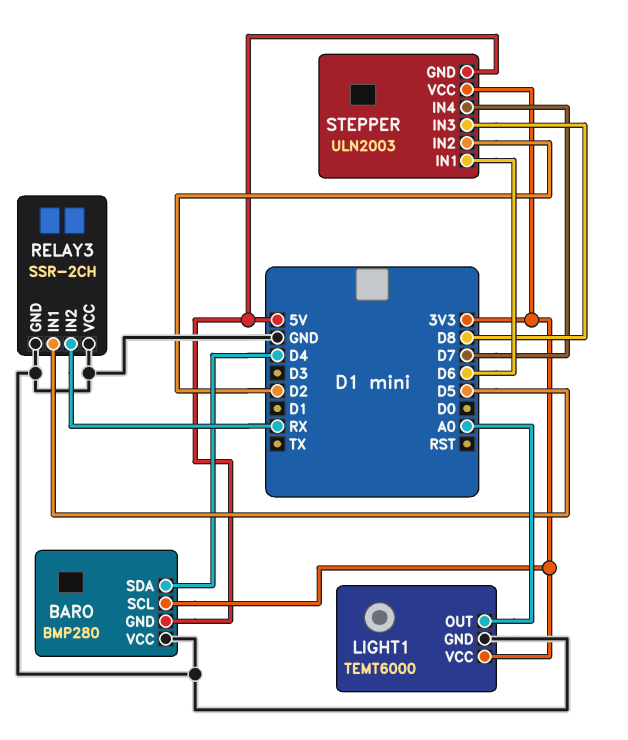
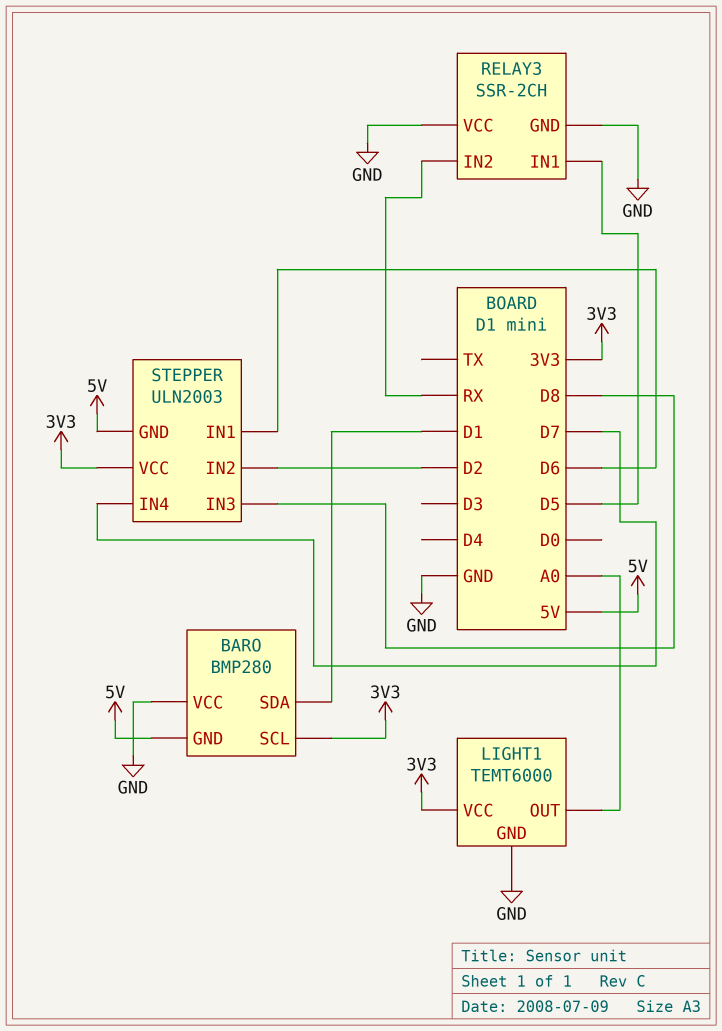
BARO pin SDA: D4 -> D1

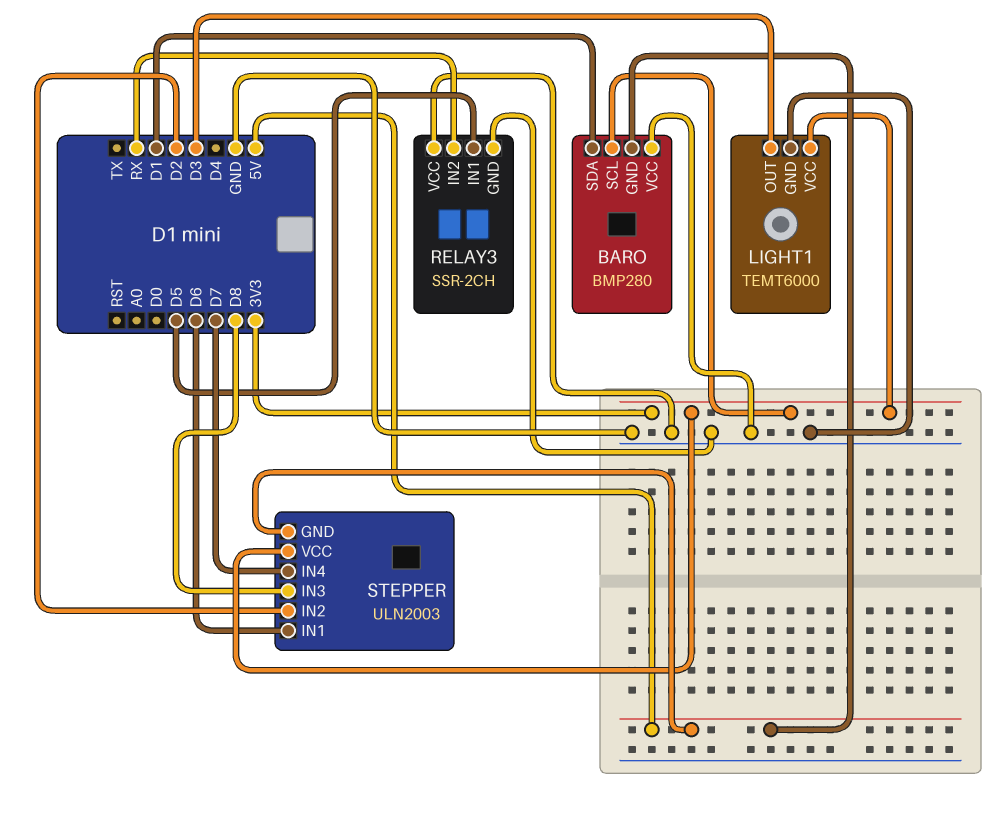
LIGHT1 pin OUT: A0 -> D3

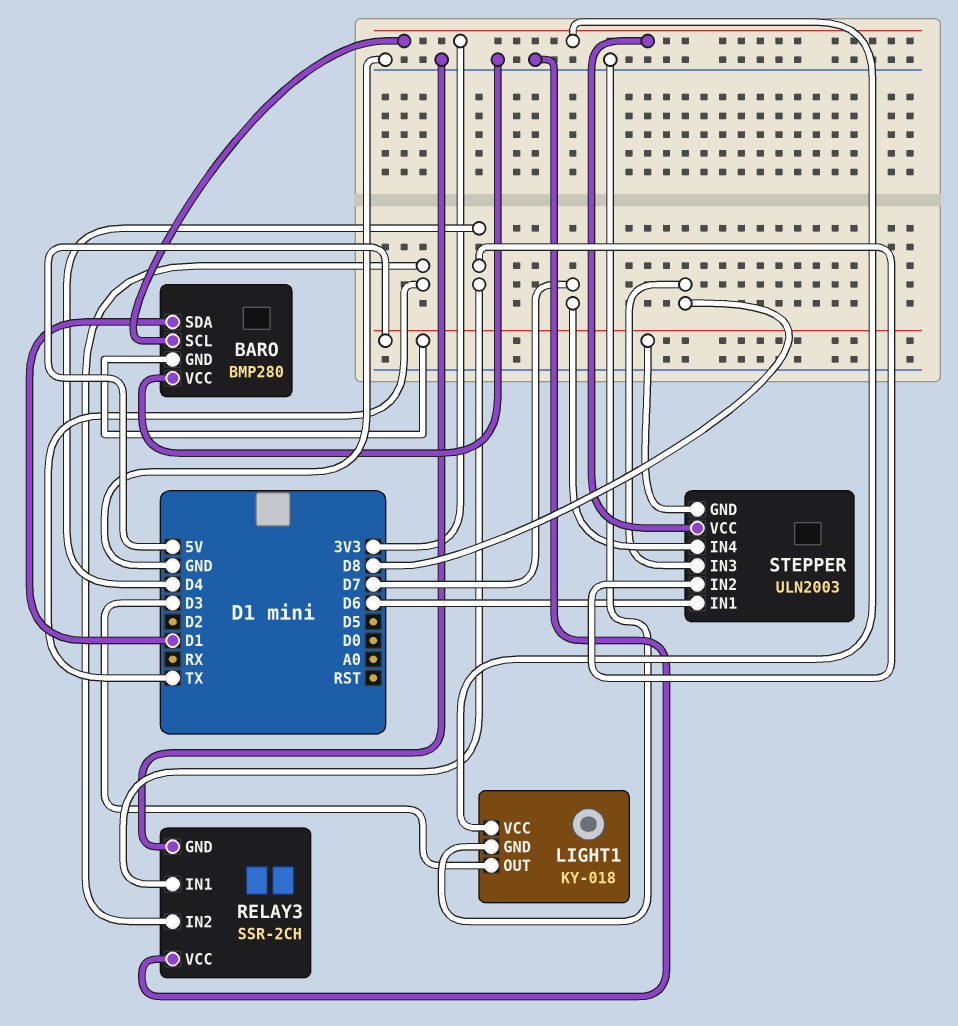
LIGHT1: TEMT6000 -> KY-018
RELAY3 pin IN1: D5 -> D4
RELAY3 pin IN2: RX -> TX
STEPPER pin IN2: D2 -> D4

